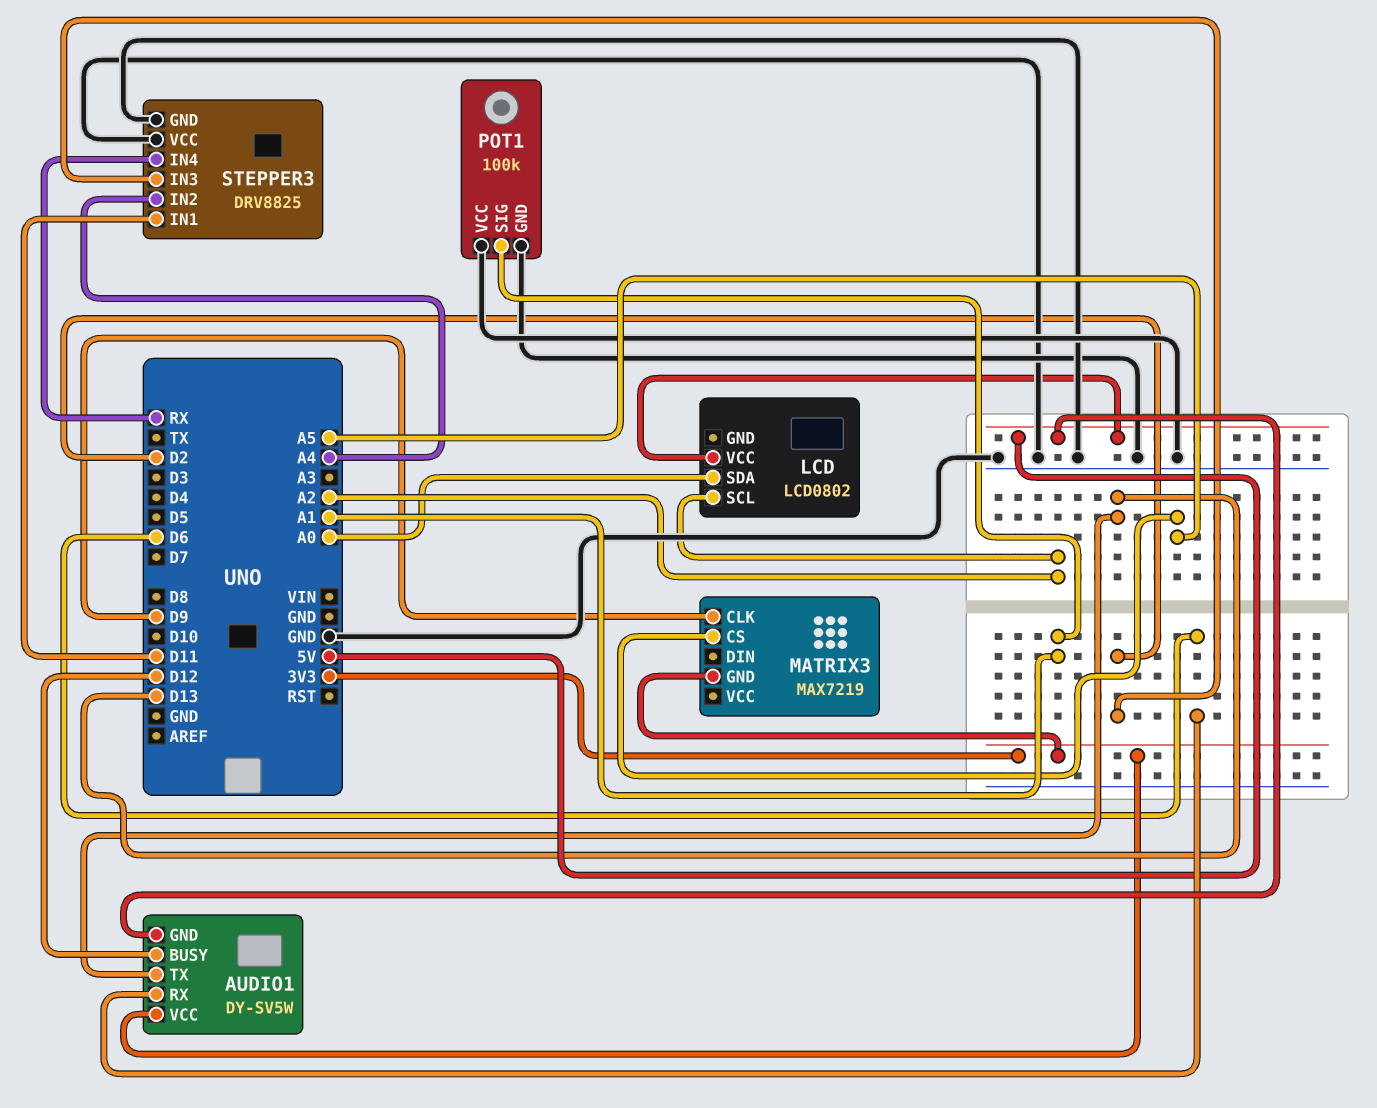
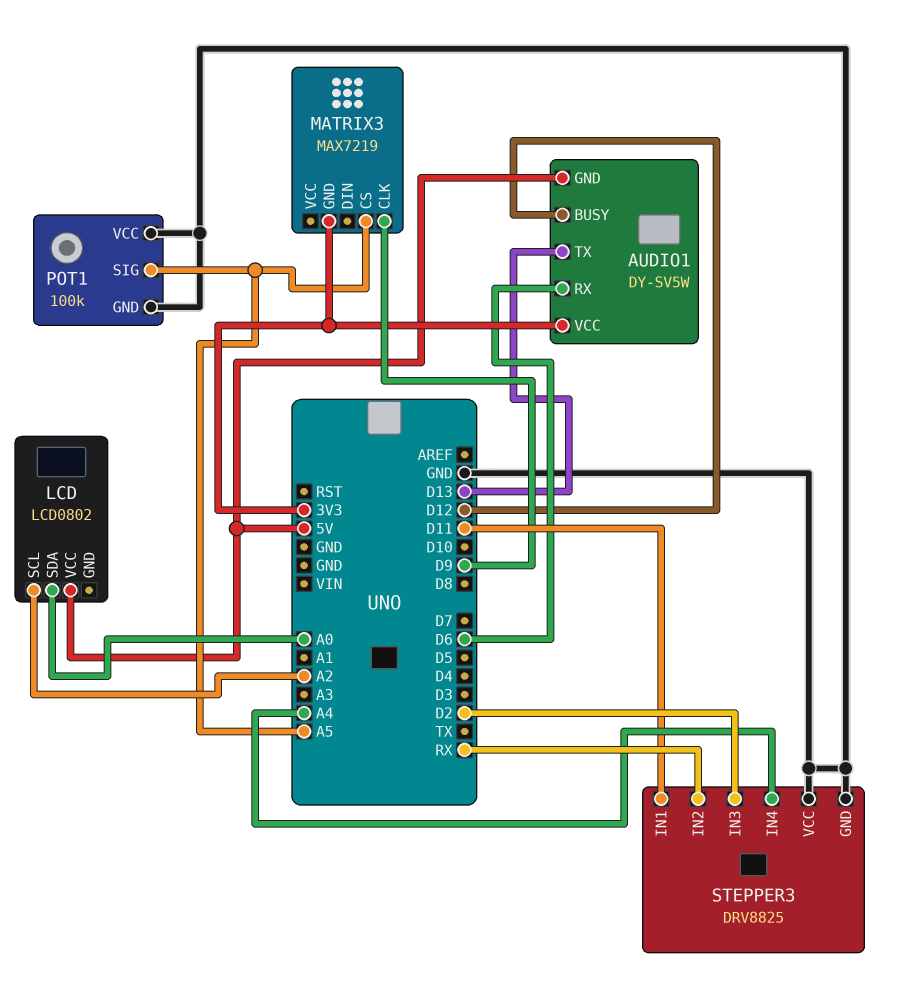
POT1 pin SIG: A1 -> A5
STEPPER3 pin IN2: A4 -> RX
STEPPER3 pin IN4: RX -> A4

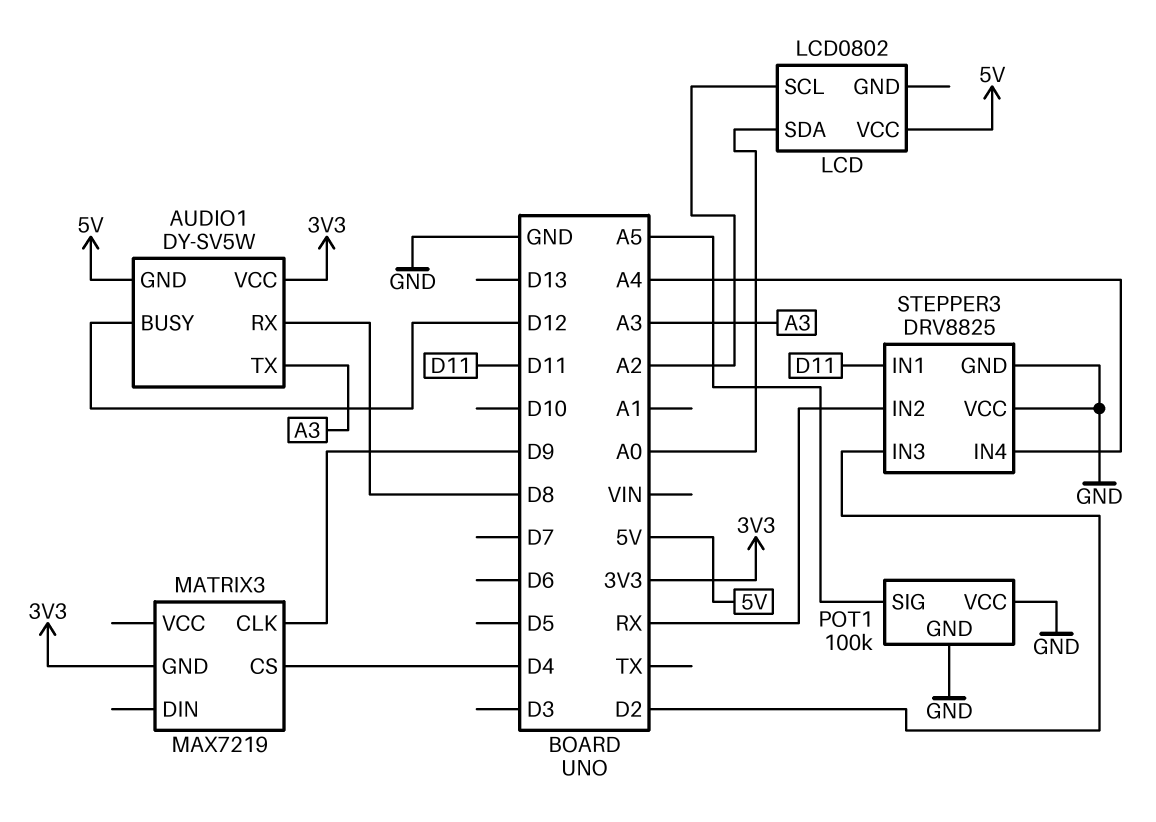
AUDIO1 pin RX: D6 -> D8
AUDIO1 pin TX: D13 -> A3
MATRIX3 pin CS: A5 -> D4

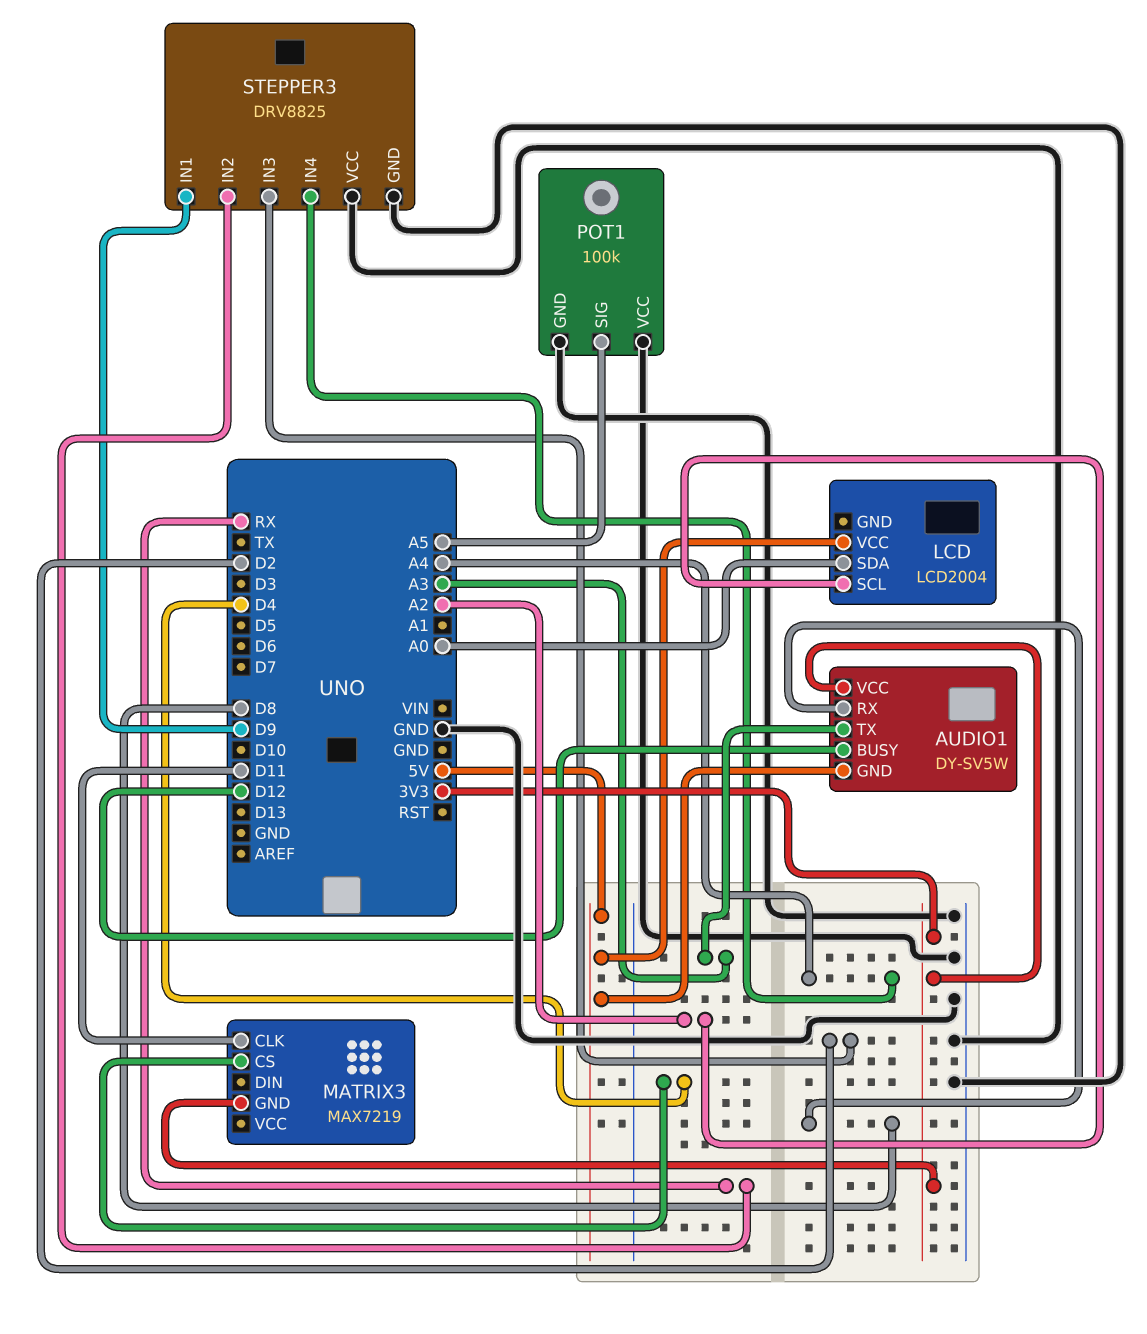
LCD: LCD0802 -> LCD2004
MATRIX3 pin CLK: D9 -> D11
STEPPER3 pin IN1: D11 -> D9

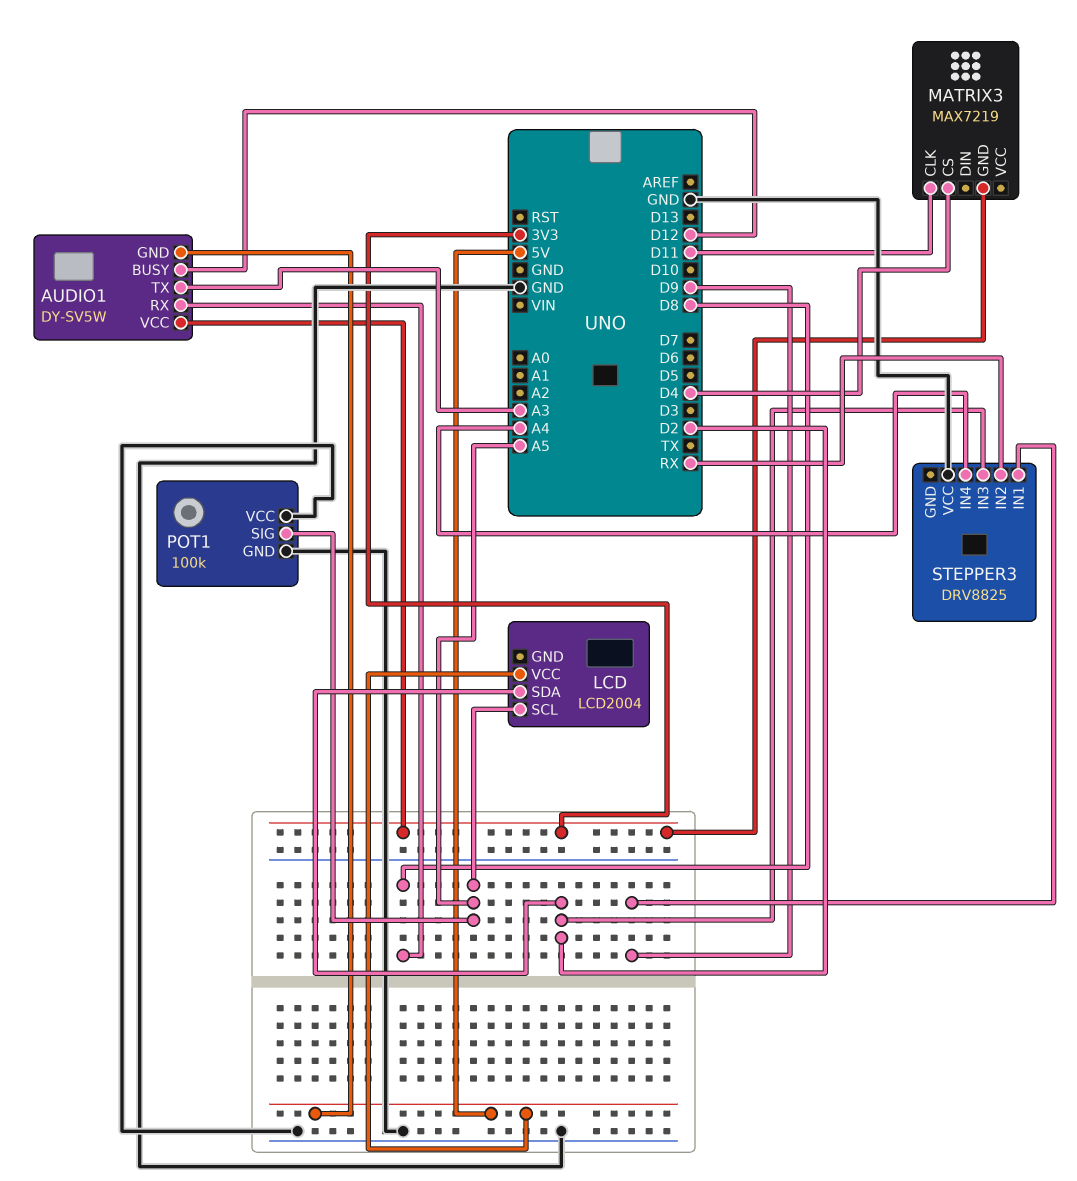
LCD pin SCL: A2 -> A5
LCD pin SDA: A0 -> D2
STEPPER3 pin GND: GND -> none

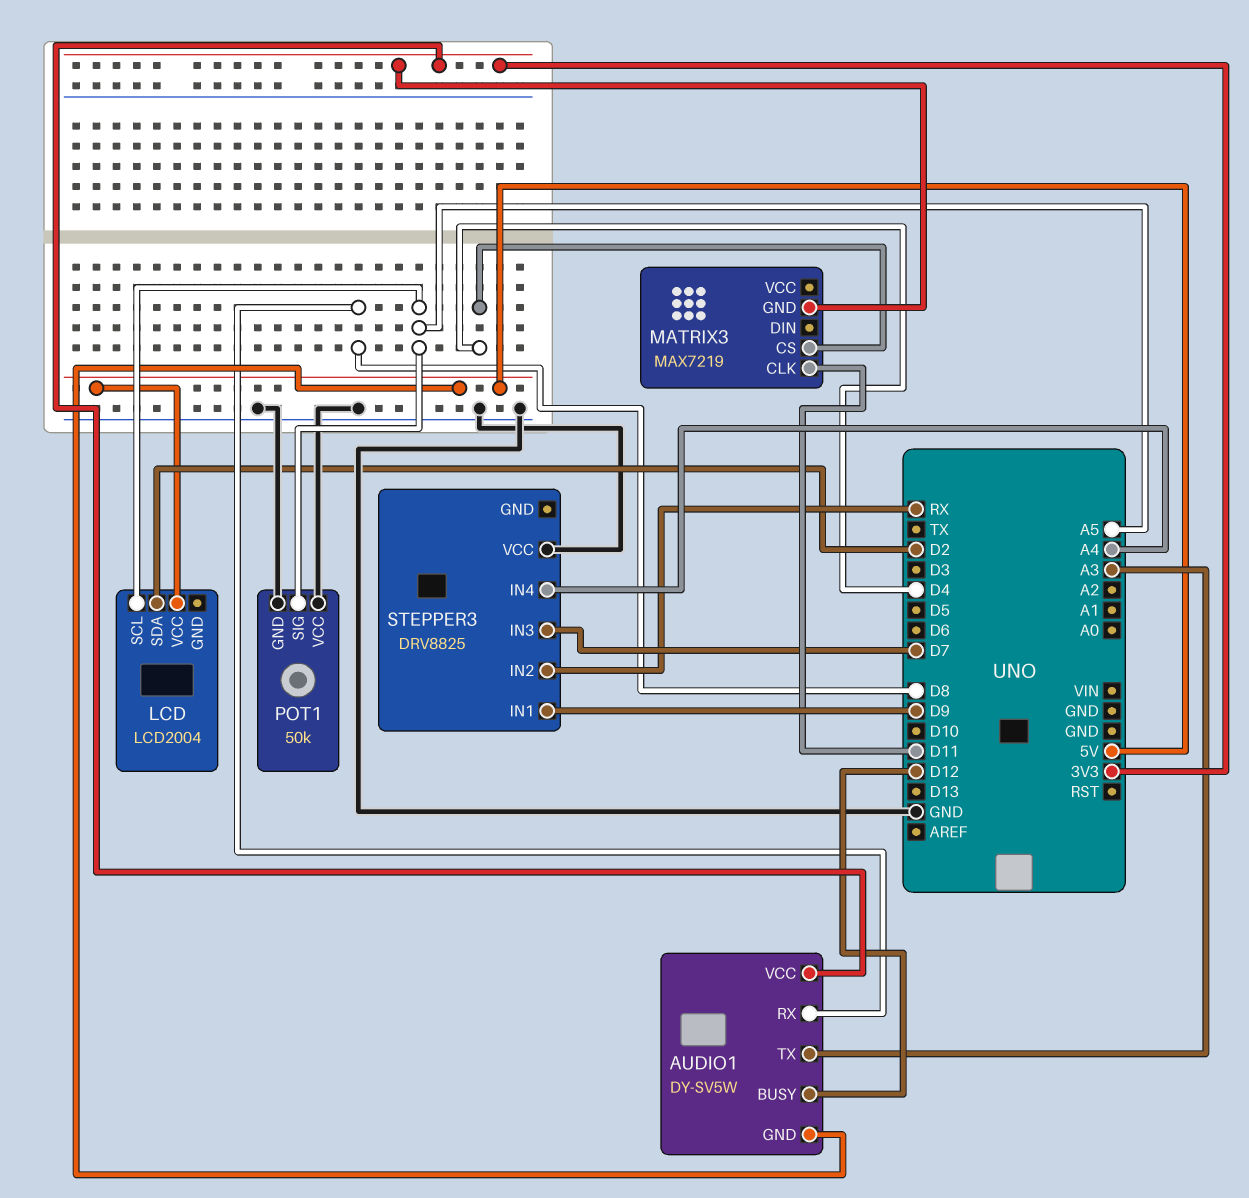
POT1: 100k -> 50k
STEPPER3 pin IN3: D2 -> D7

